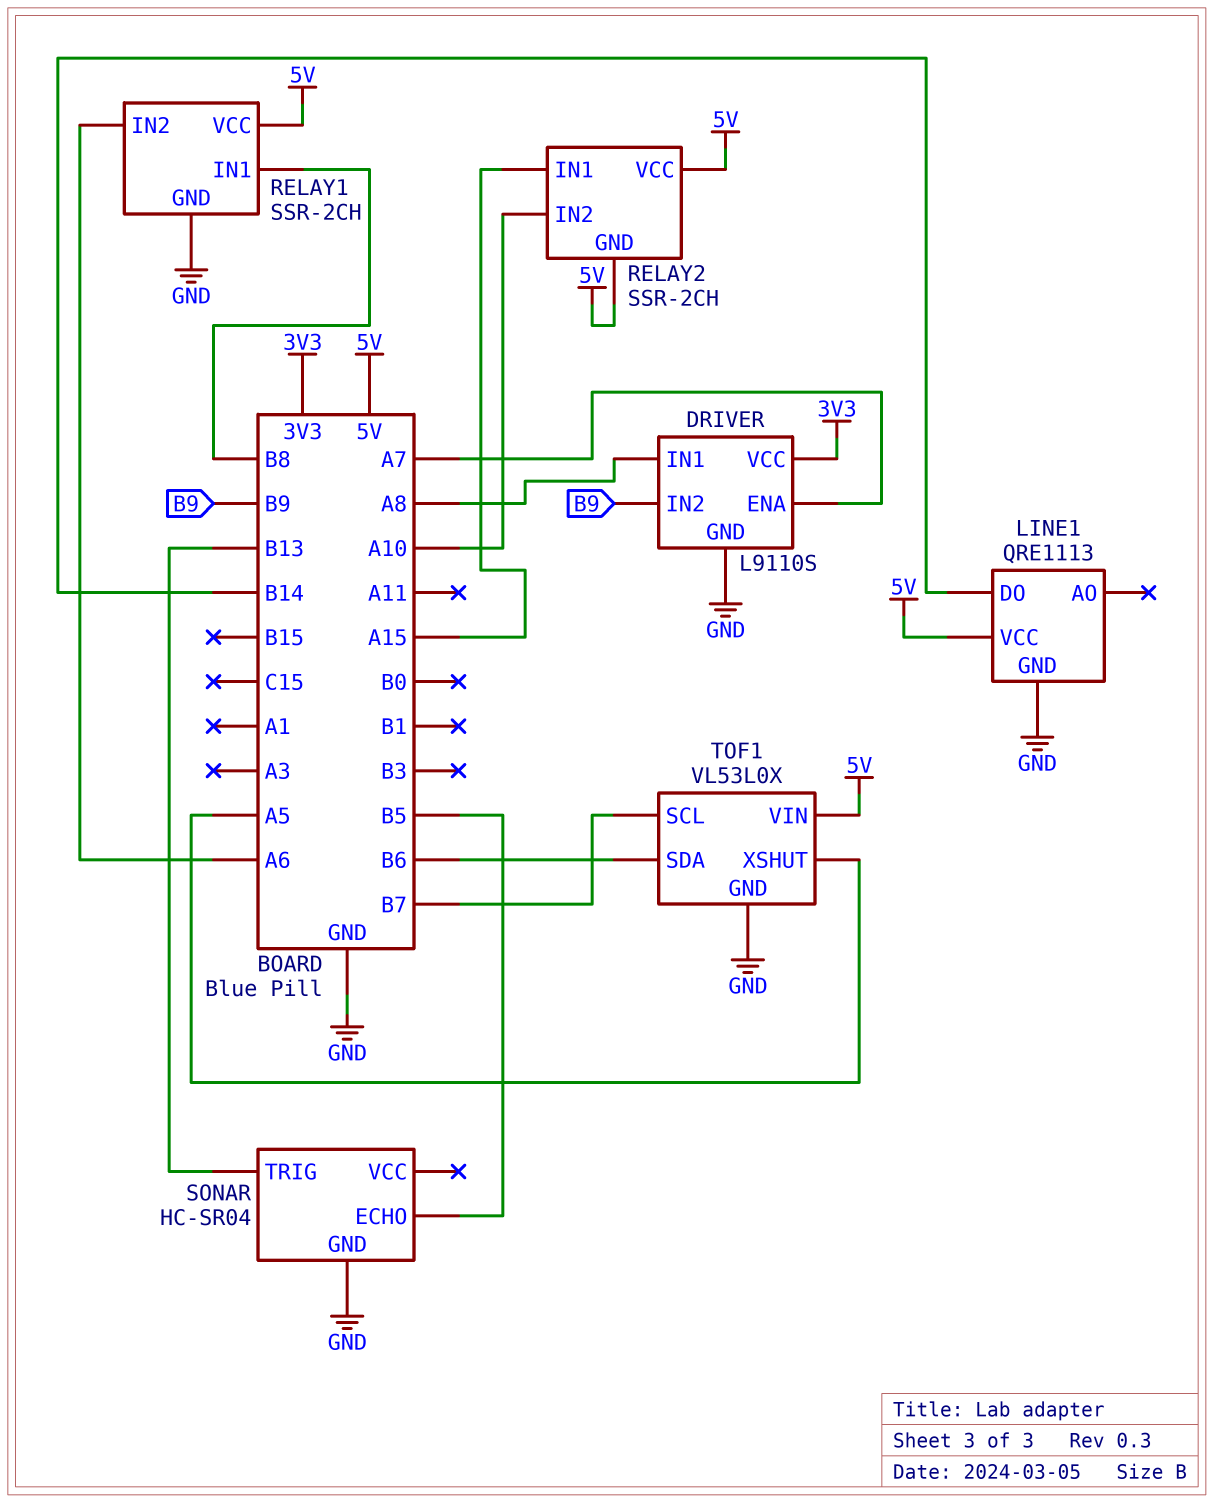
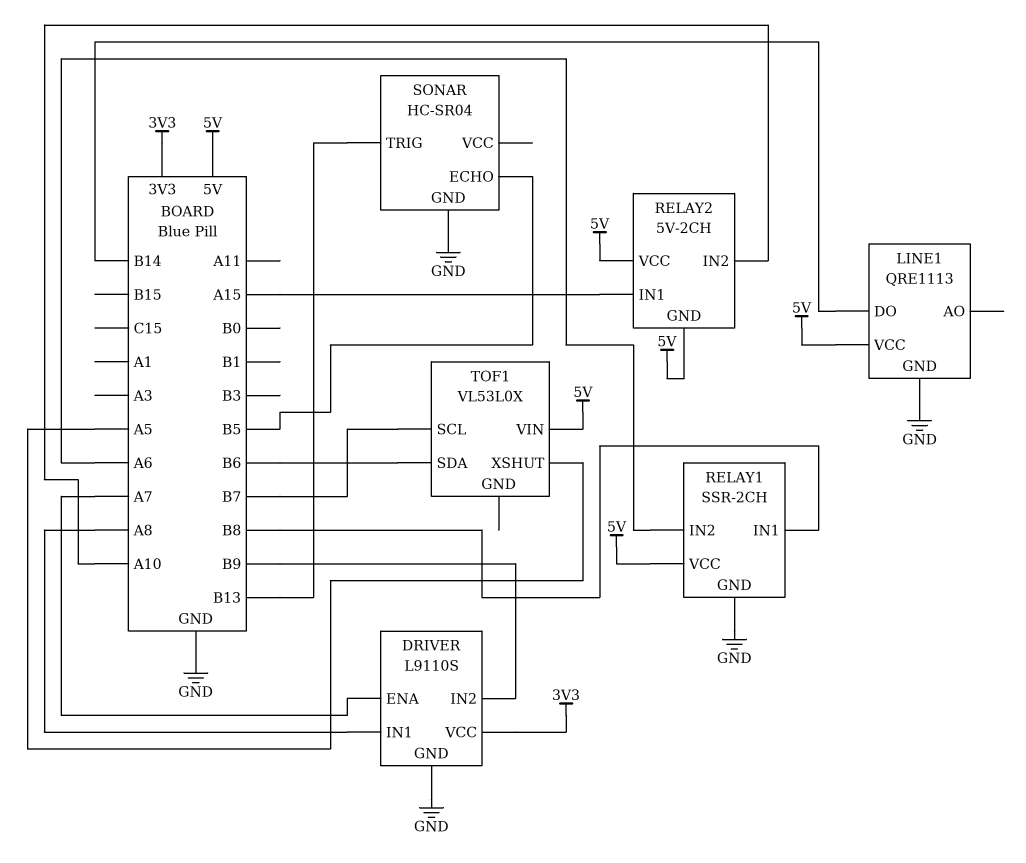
RELAY2: SSR-2CH -> 5V-2CH
TOF1 pin GND: GND -> none

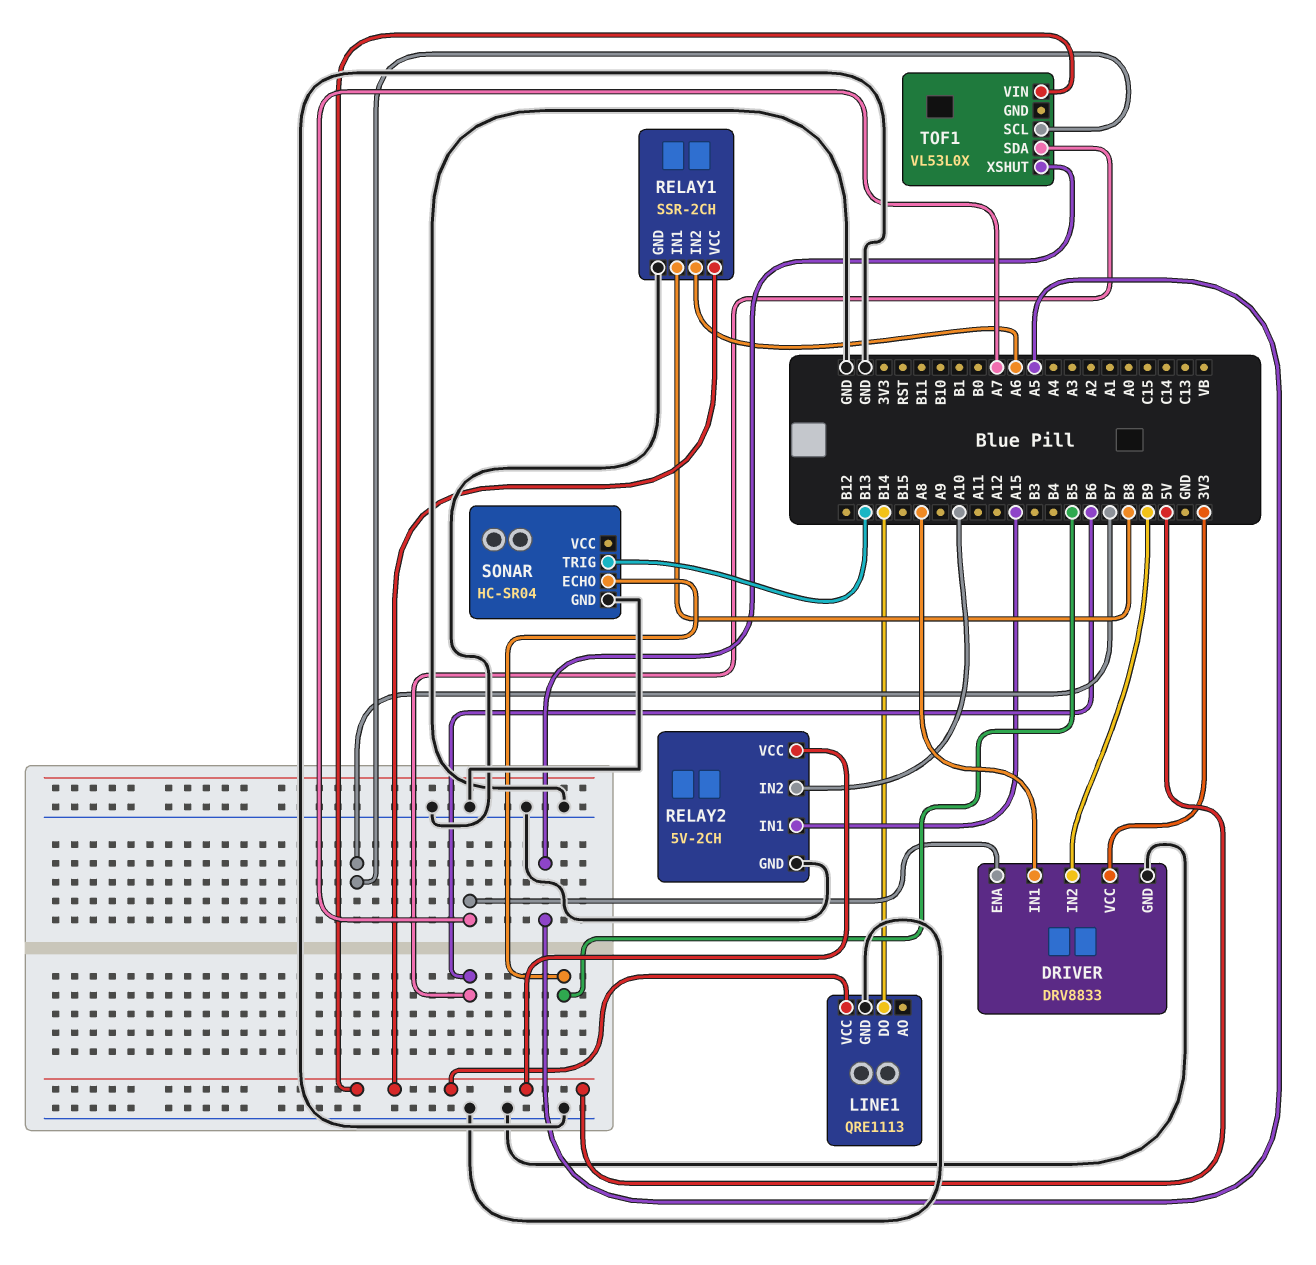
DRIVER: L9110S -> DRV8833
RELAY2 pin GND: 5V -> GND

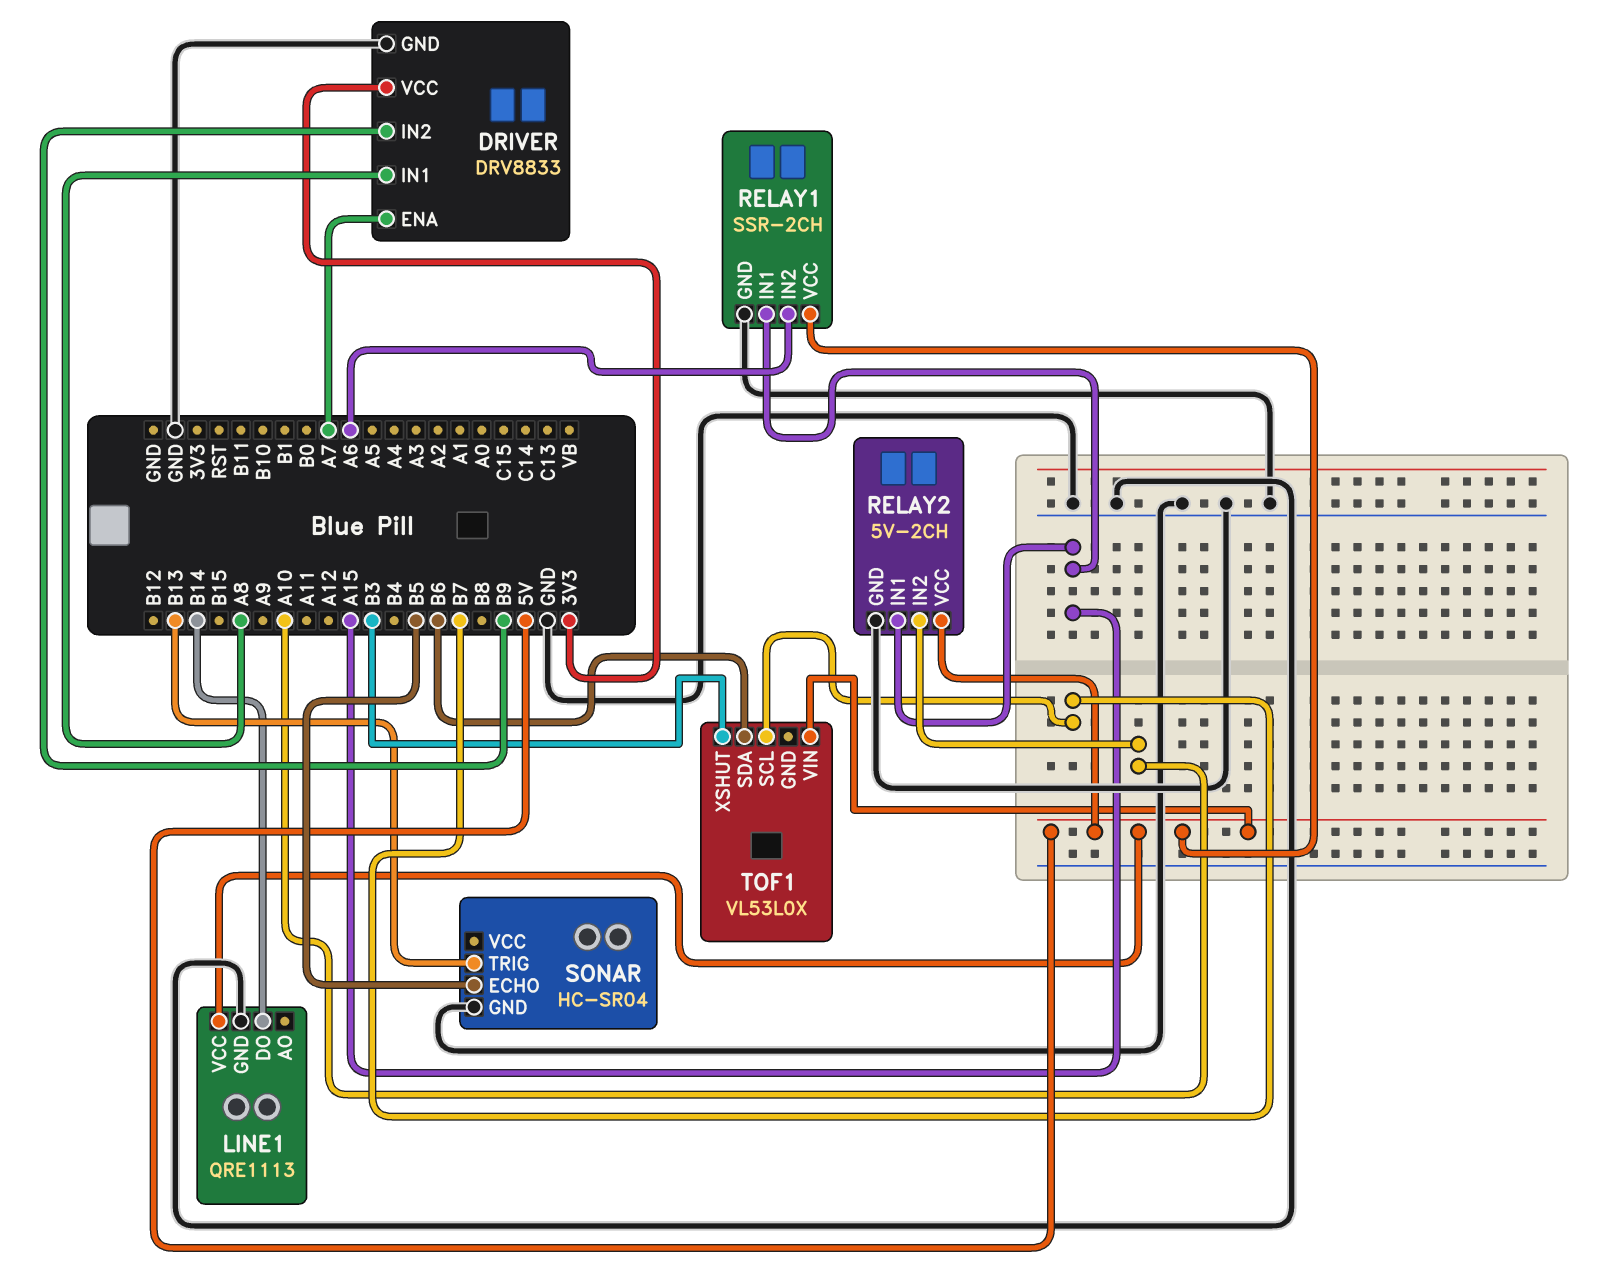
RELAY1 pin IN1: B8 -> A15
TOF1 pin XSHUT: A5 -> B3

